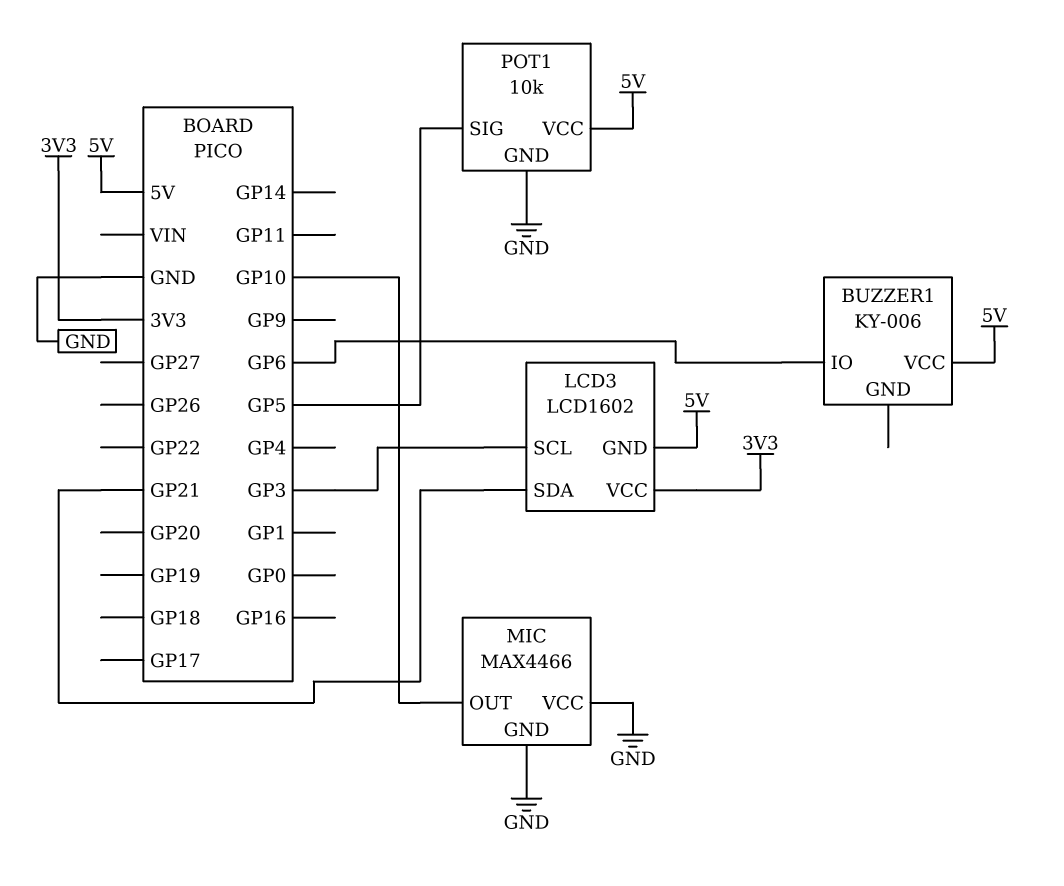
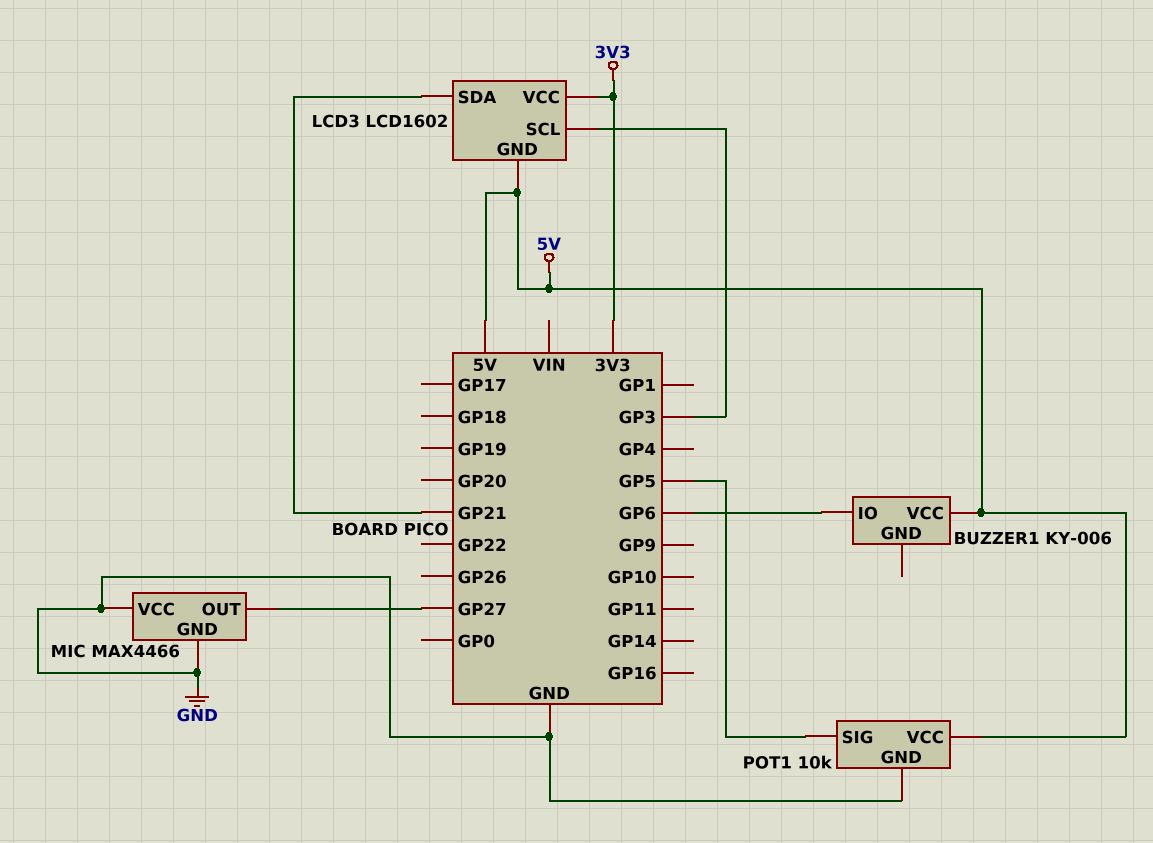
MIC pin OUT: GP10 -> GP27

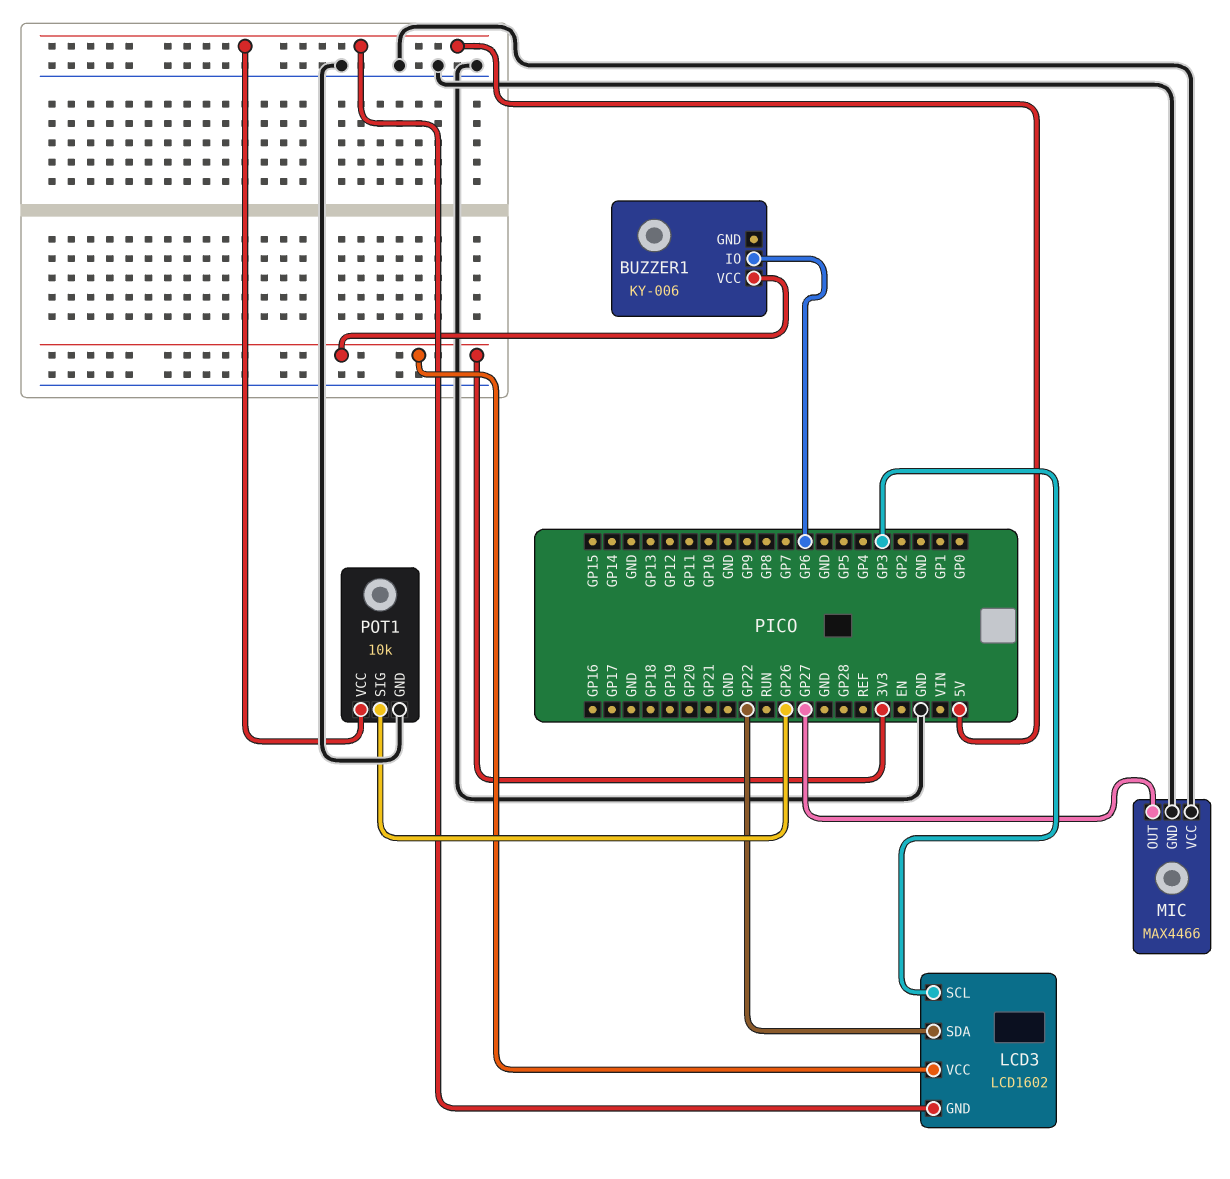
BUZZER1 pin VCC: 5V -> 3V3
LCD3 pin SDA: GP21 -> GP22
POT1 pin SIG: GP5 -> GP26

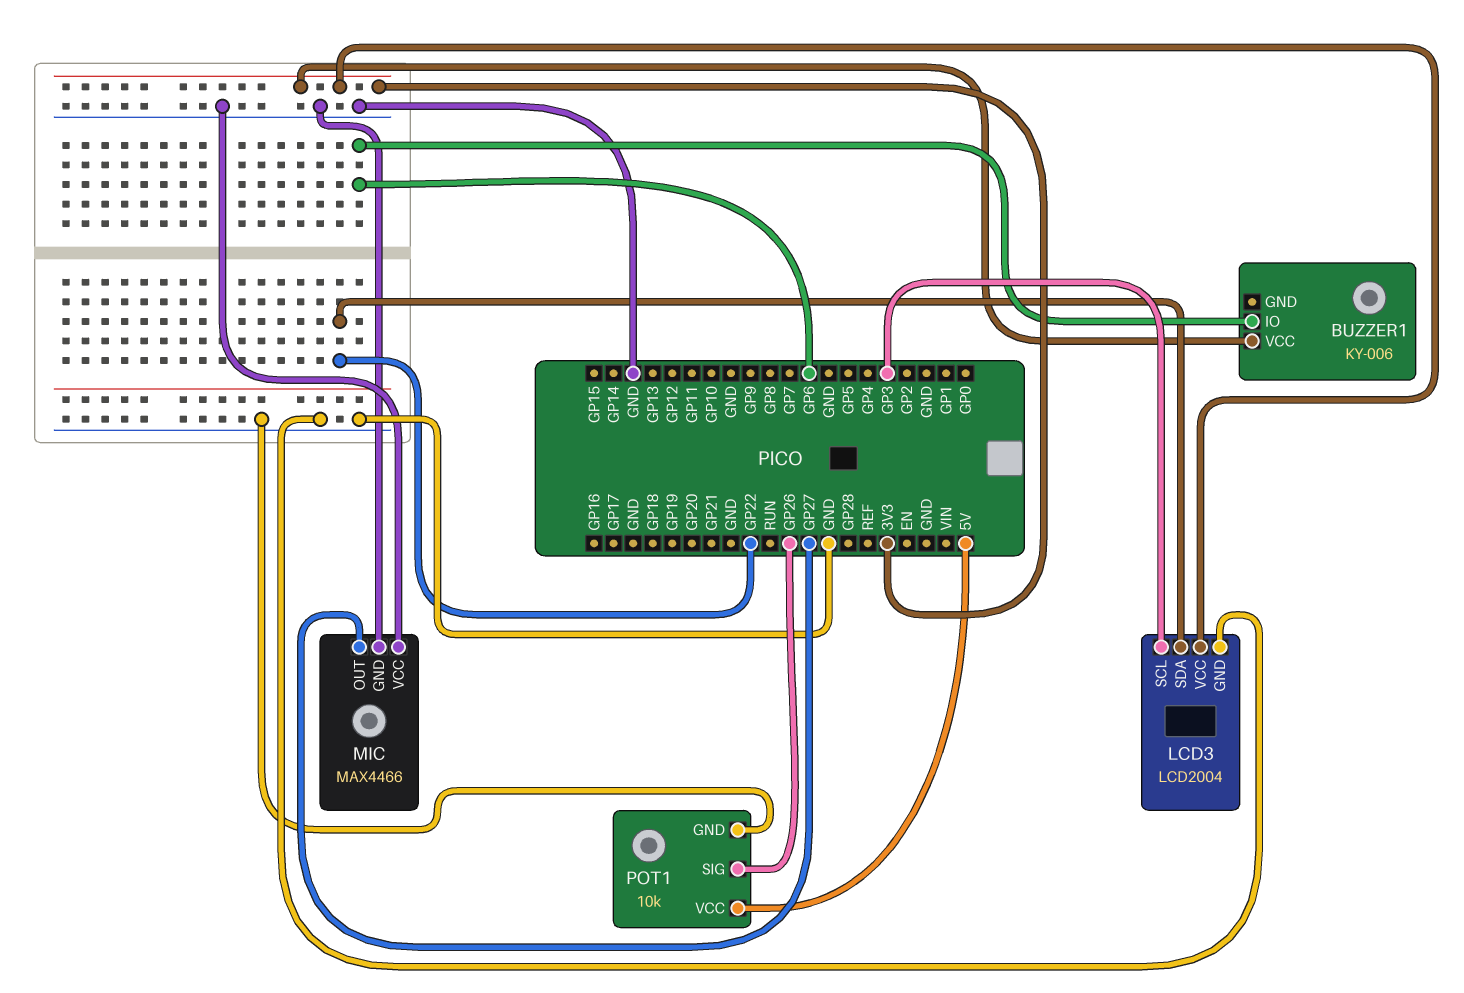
LCD3: LCD1602 -> LCD2004
LCD3 pin GND: 5V -> GND

